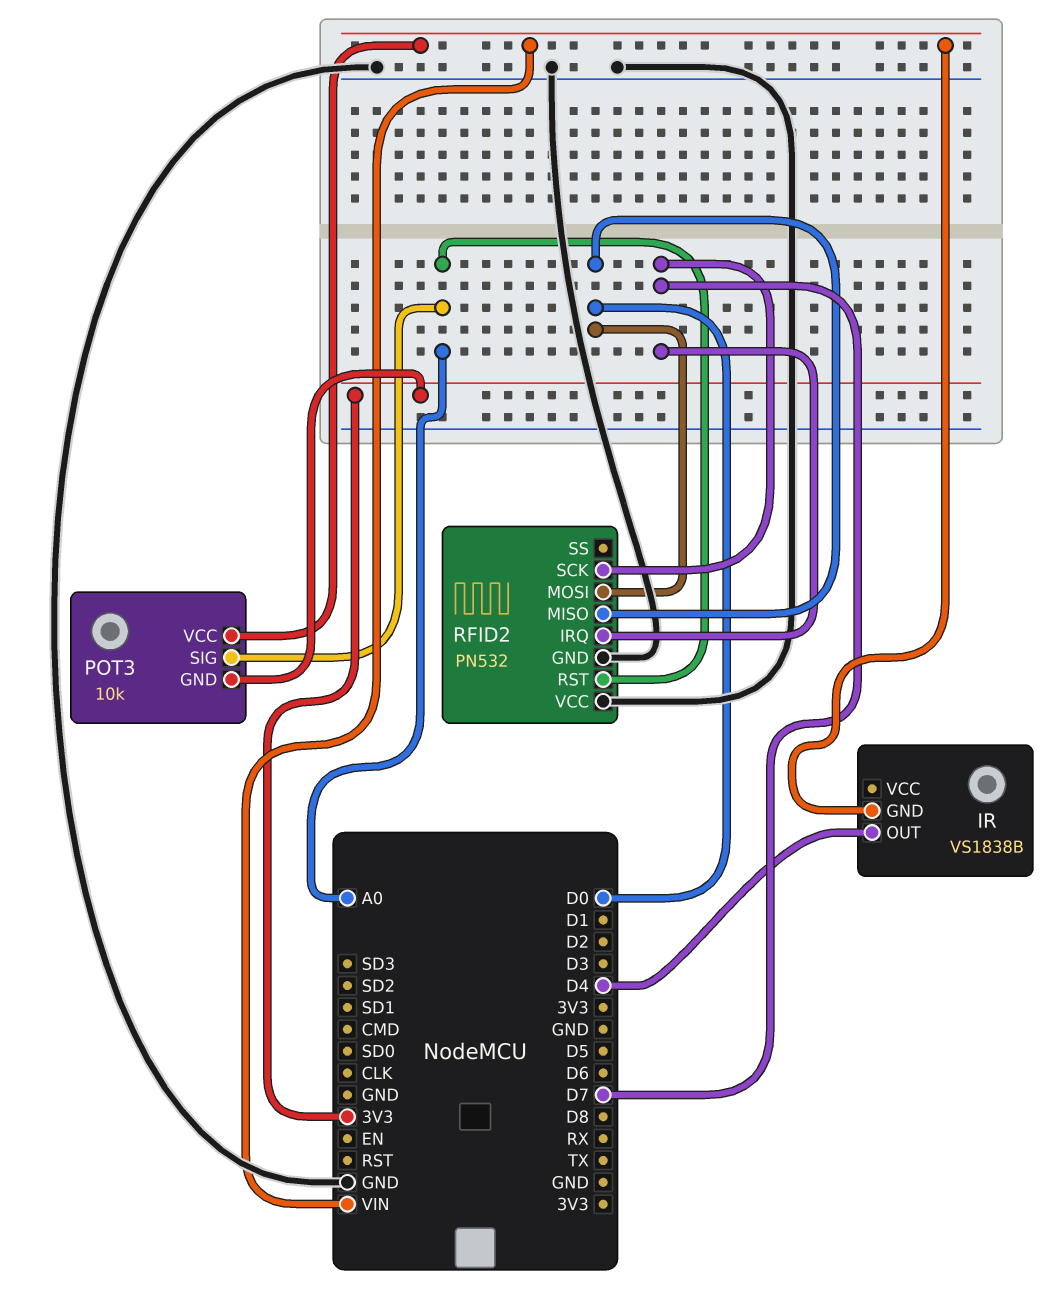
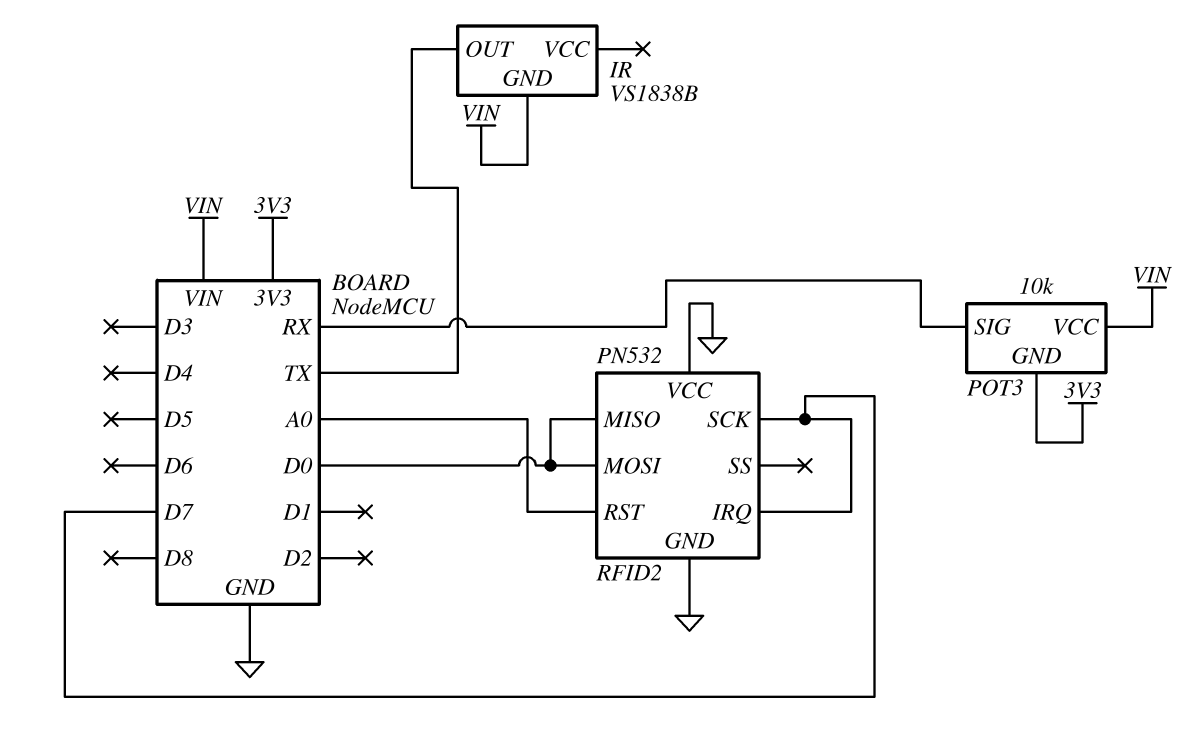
IR pin OUT: D4 -> TX
POT3 pin SIG: A0 -> RX

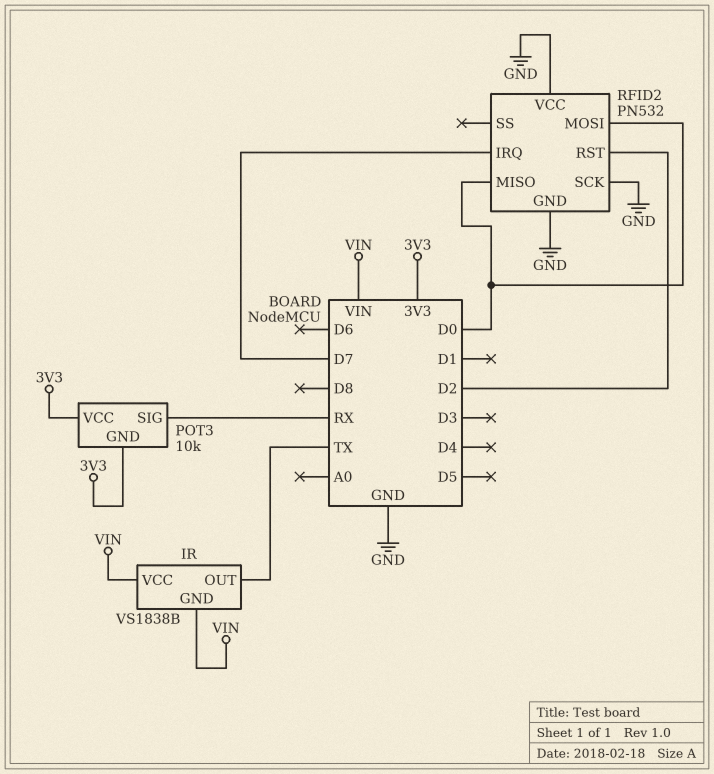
IR pin VCC: none -> VIN
POT3 pin VCC: VIN -> 3V3
RFID2 pin RST: A0 -> D2
RFID2 pin SCK: D7 -> GND

